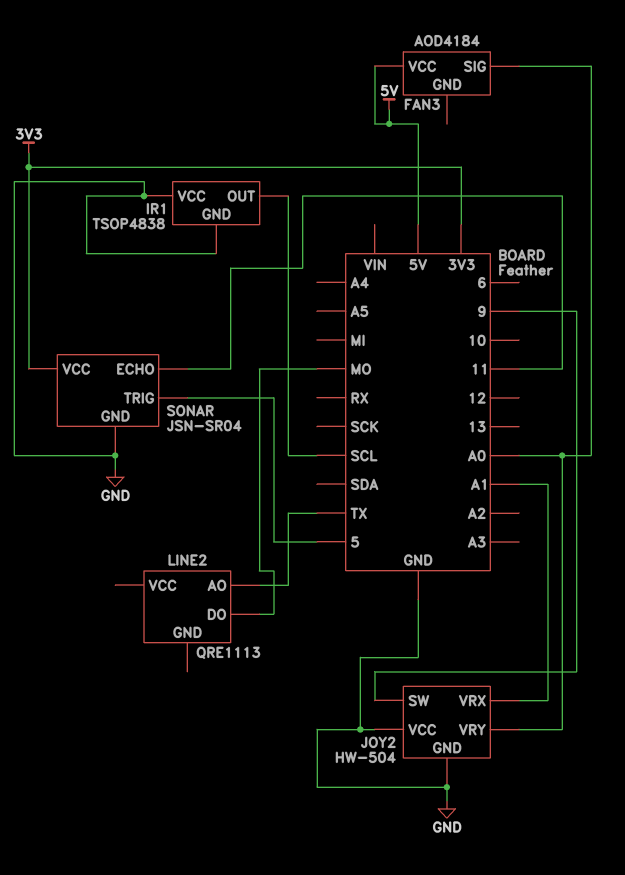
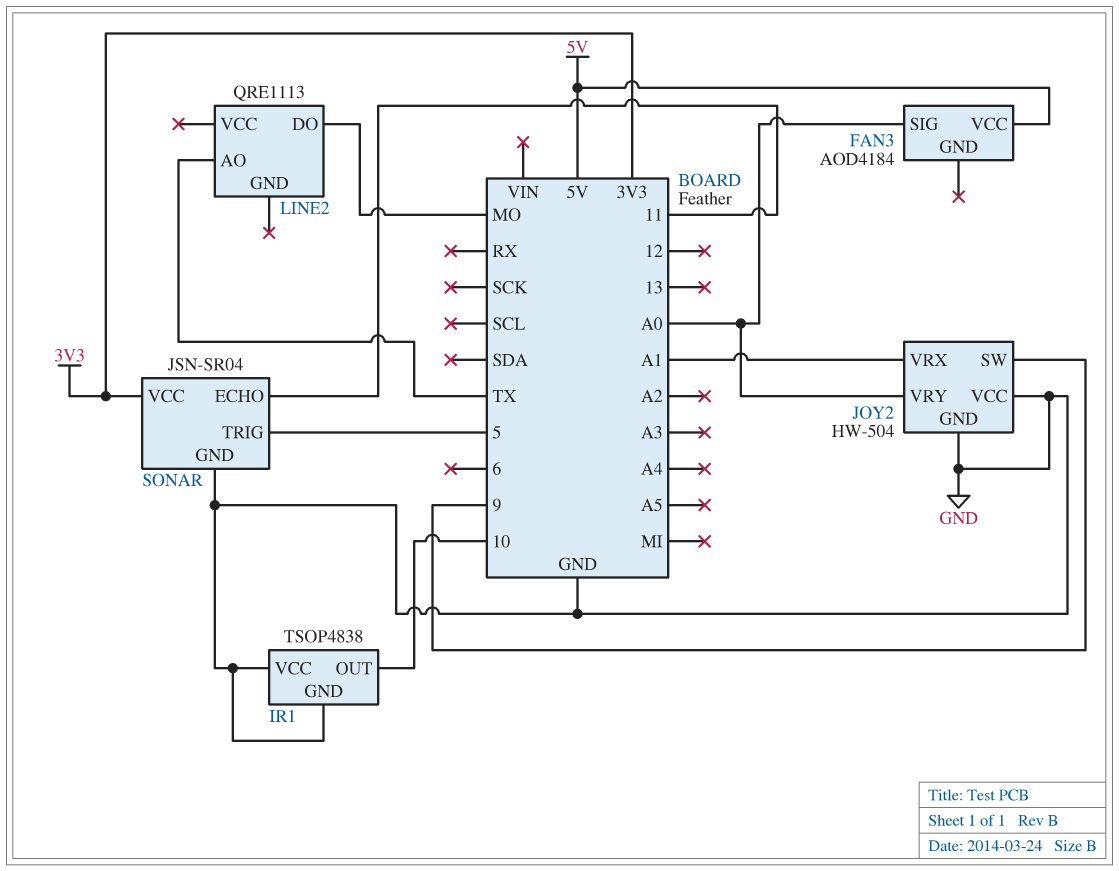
IR1 pin OUT: SCL -> 10

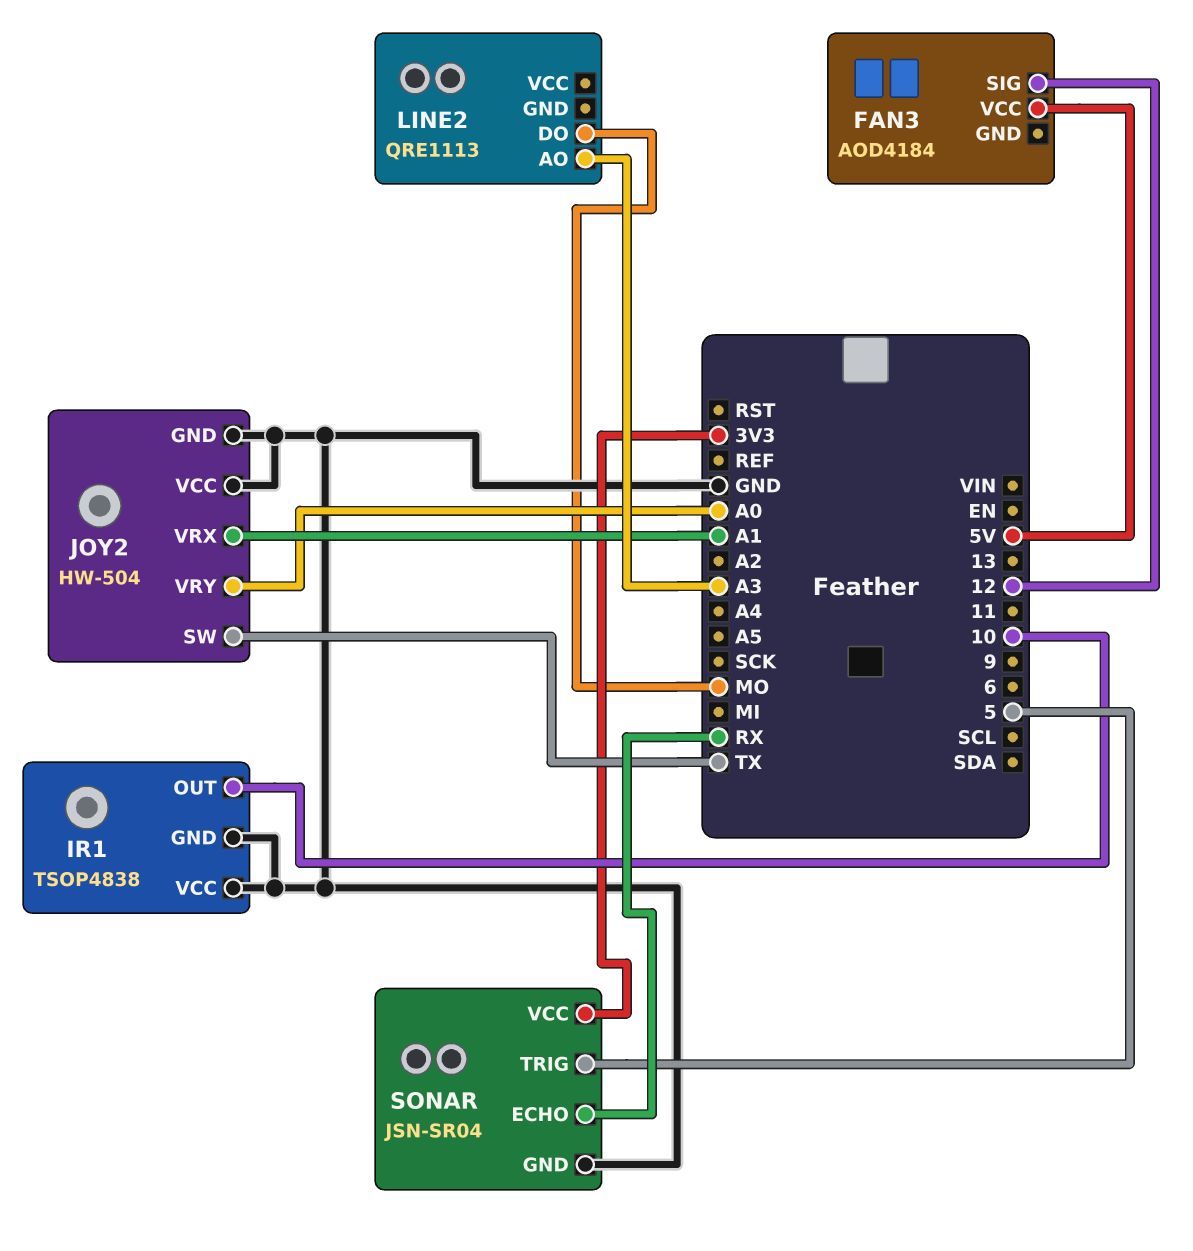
FAN3 pin SIG: A0 -> 12
JOY2 pin SW: 9 -> TX
LINE2 pin AO: TX -> A3
SONAR pin ECHO: 11 -> RX

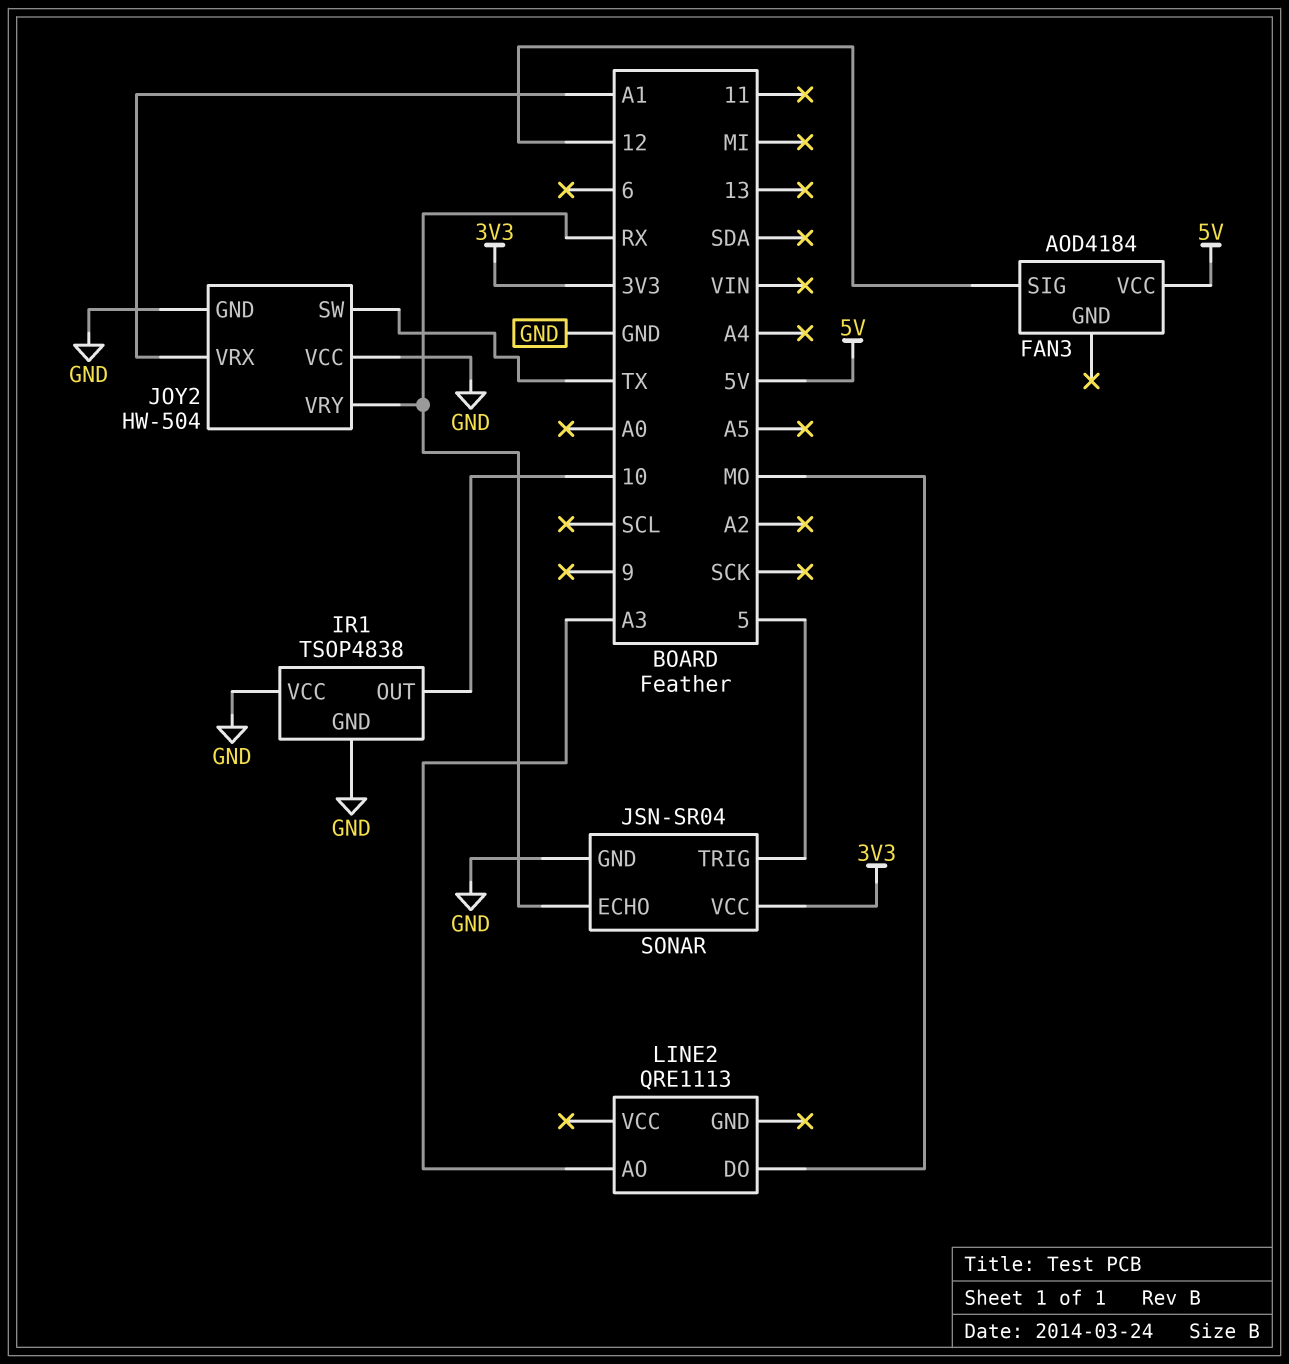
JOY2 pin VRY: A0 -> RX

